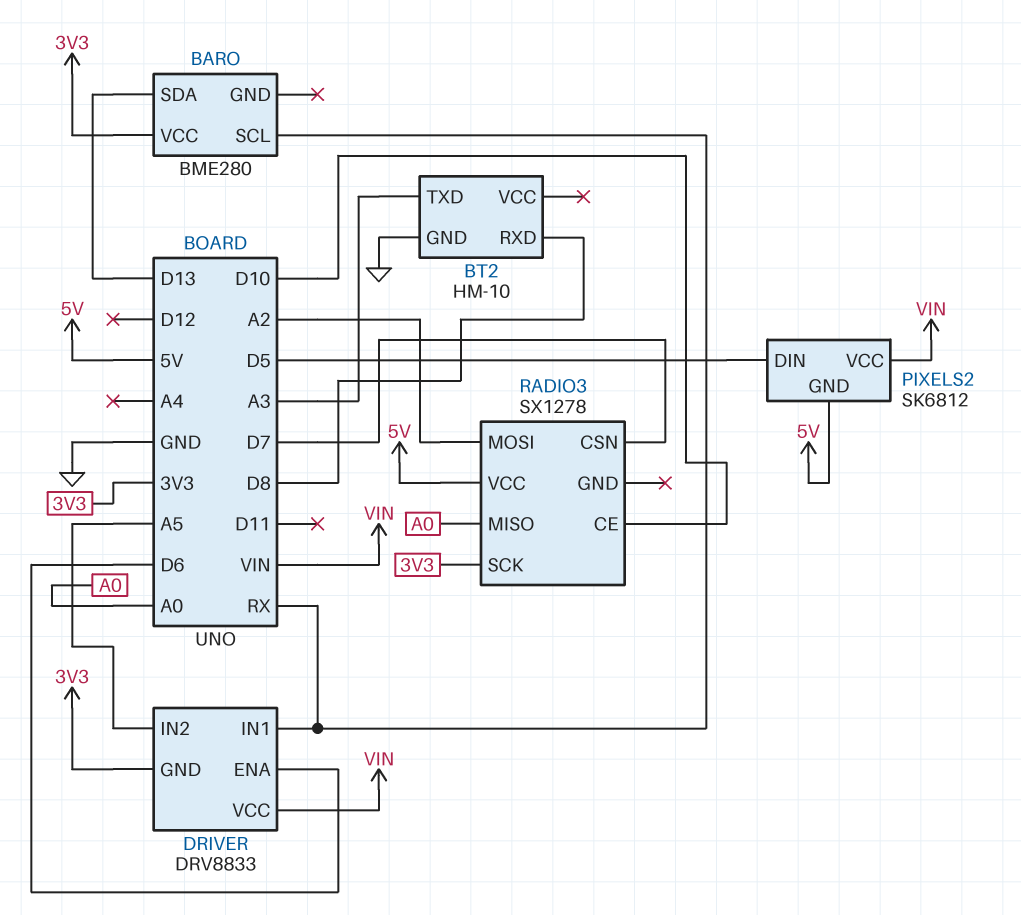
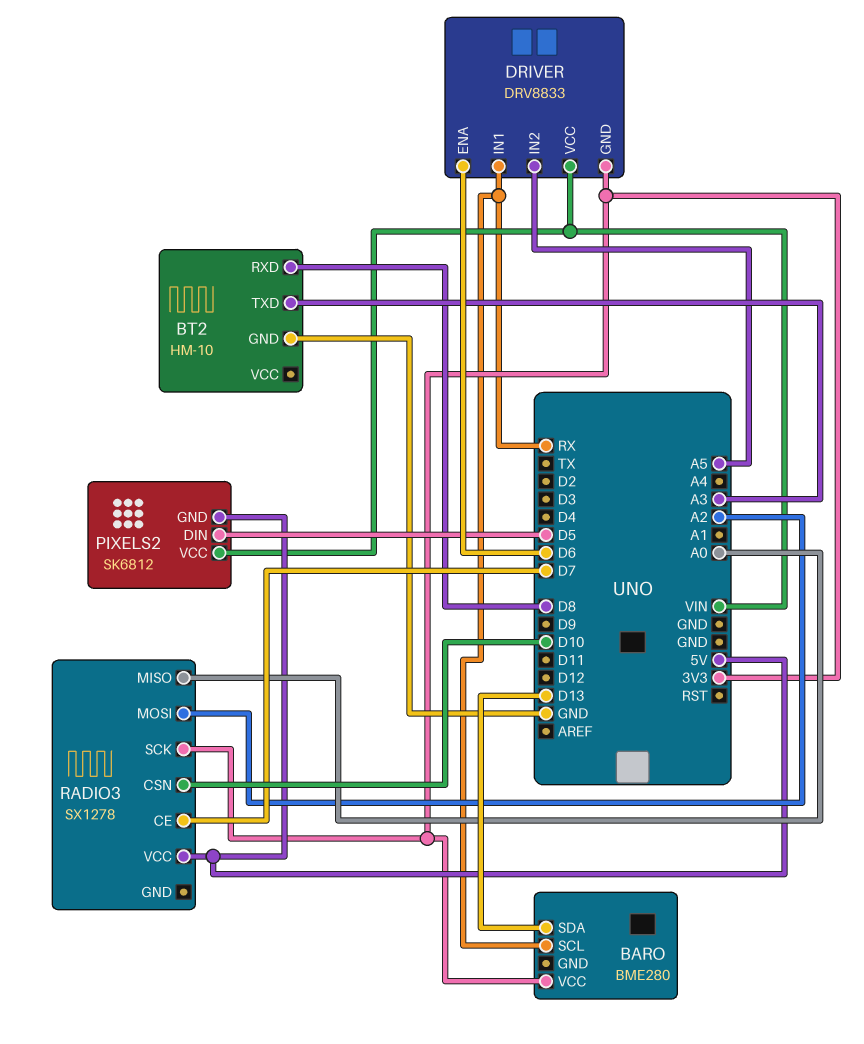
RADIO3 pin CE: D10 -> D7
RADIO3 pin CSN: D7 -> D10

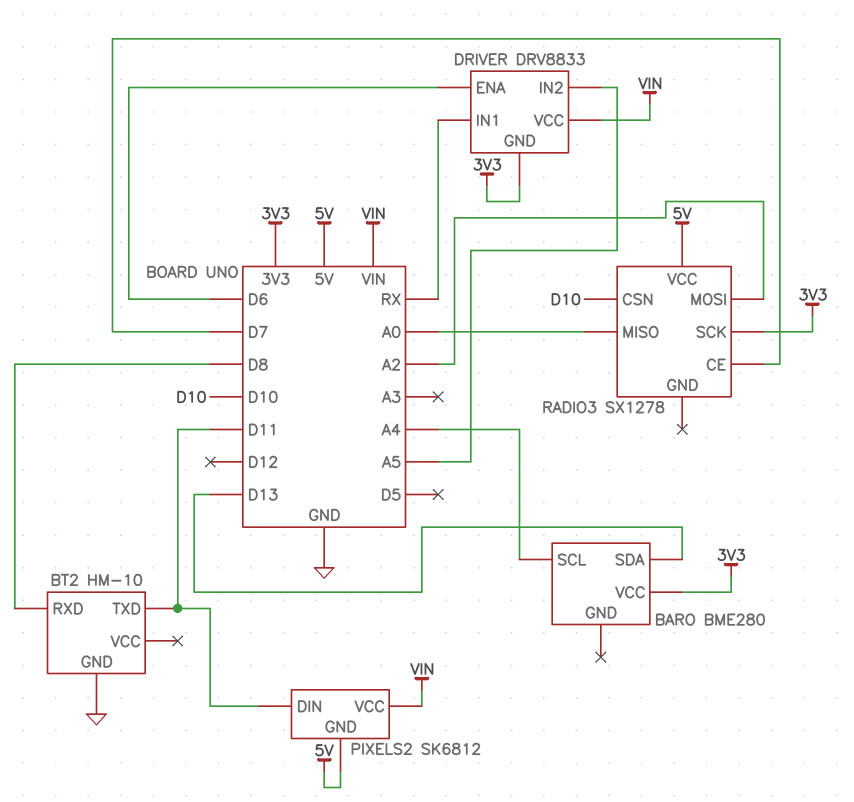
BARO pin SCL: RX -> A4
BT2 pin TXD: A3 -> D11
PIXELS2 pin DIN: D5 -> D11

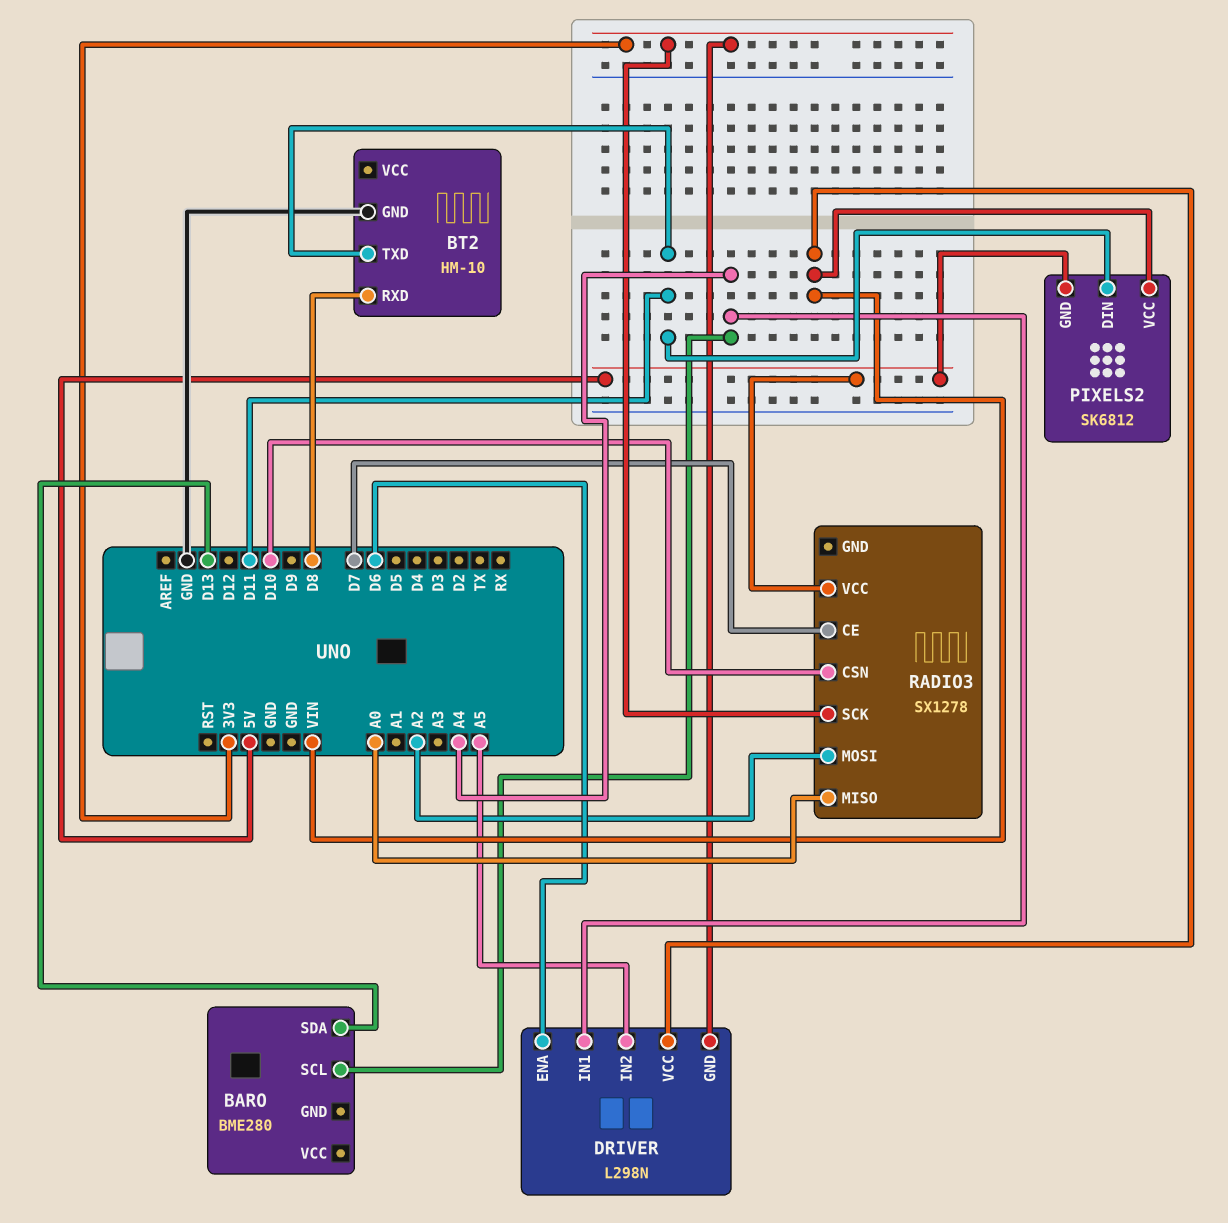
BARO pin VCC: 3V3 -> none
DRIVER: DRV8833 -> L298N
DRIVER pin IN1: RX -> A4

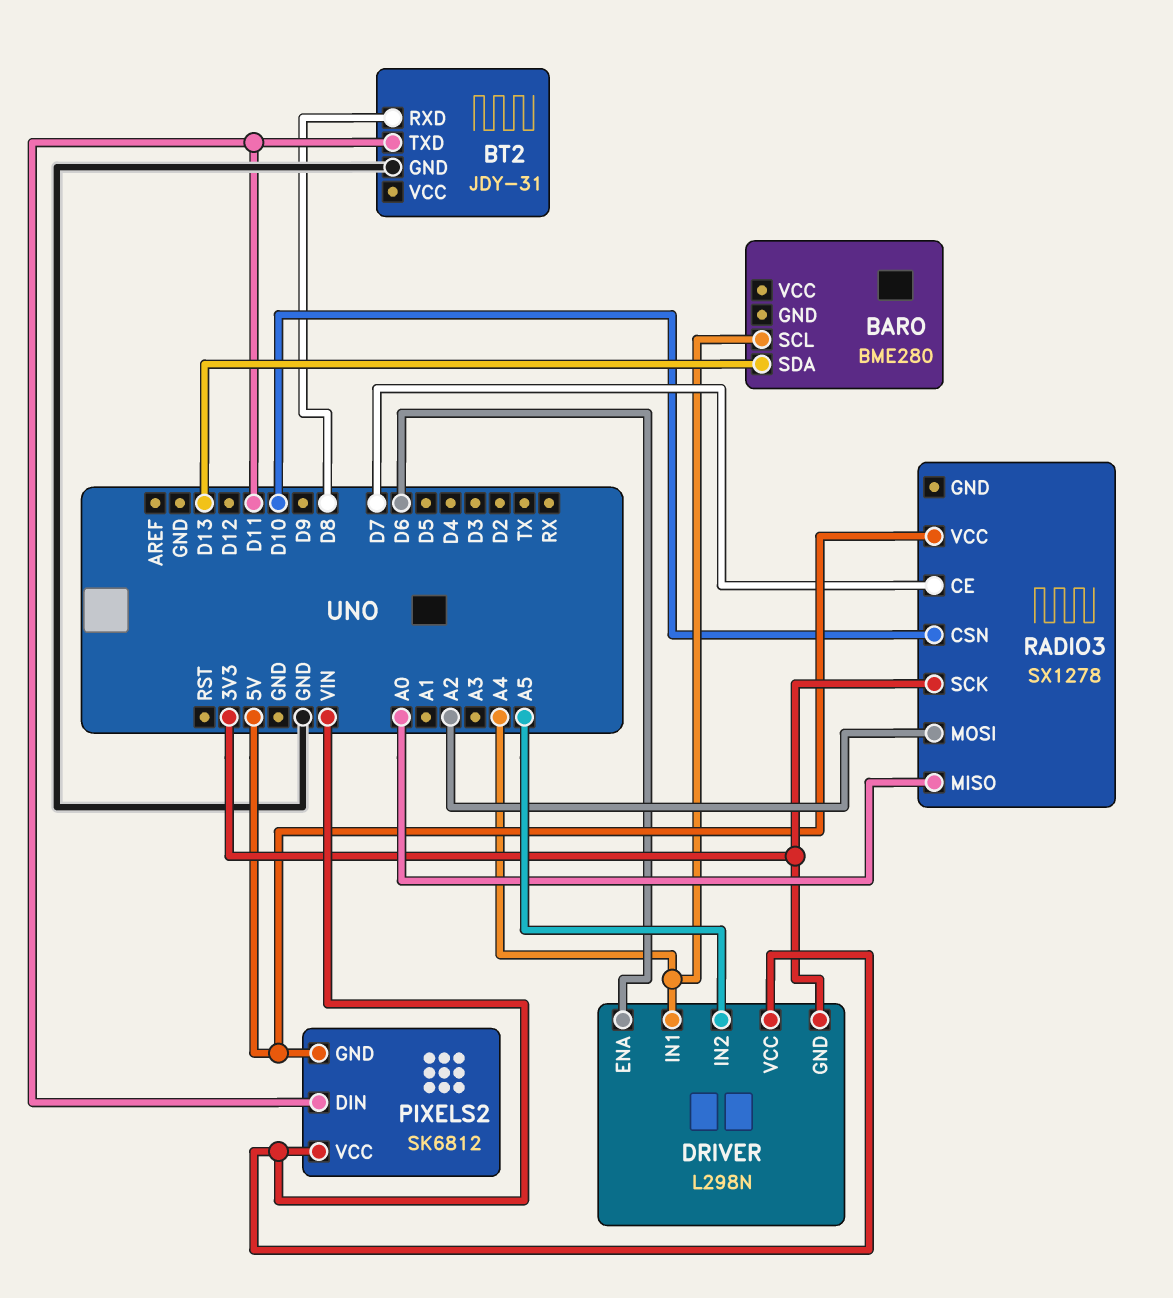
BT2: HM-10 -> JDY-31

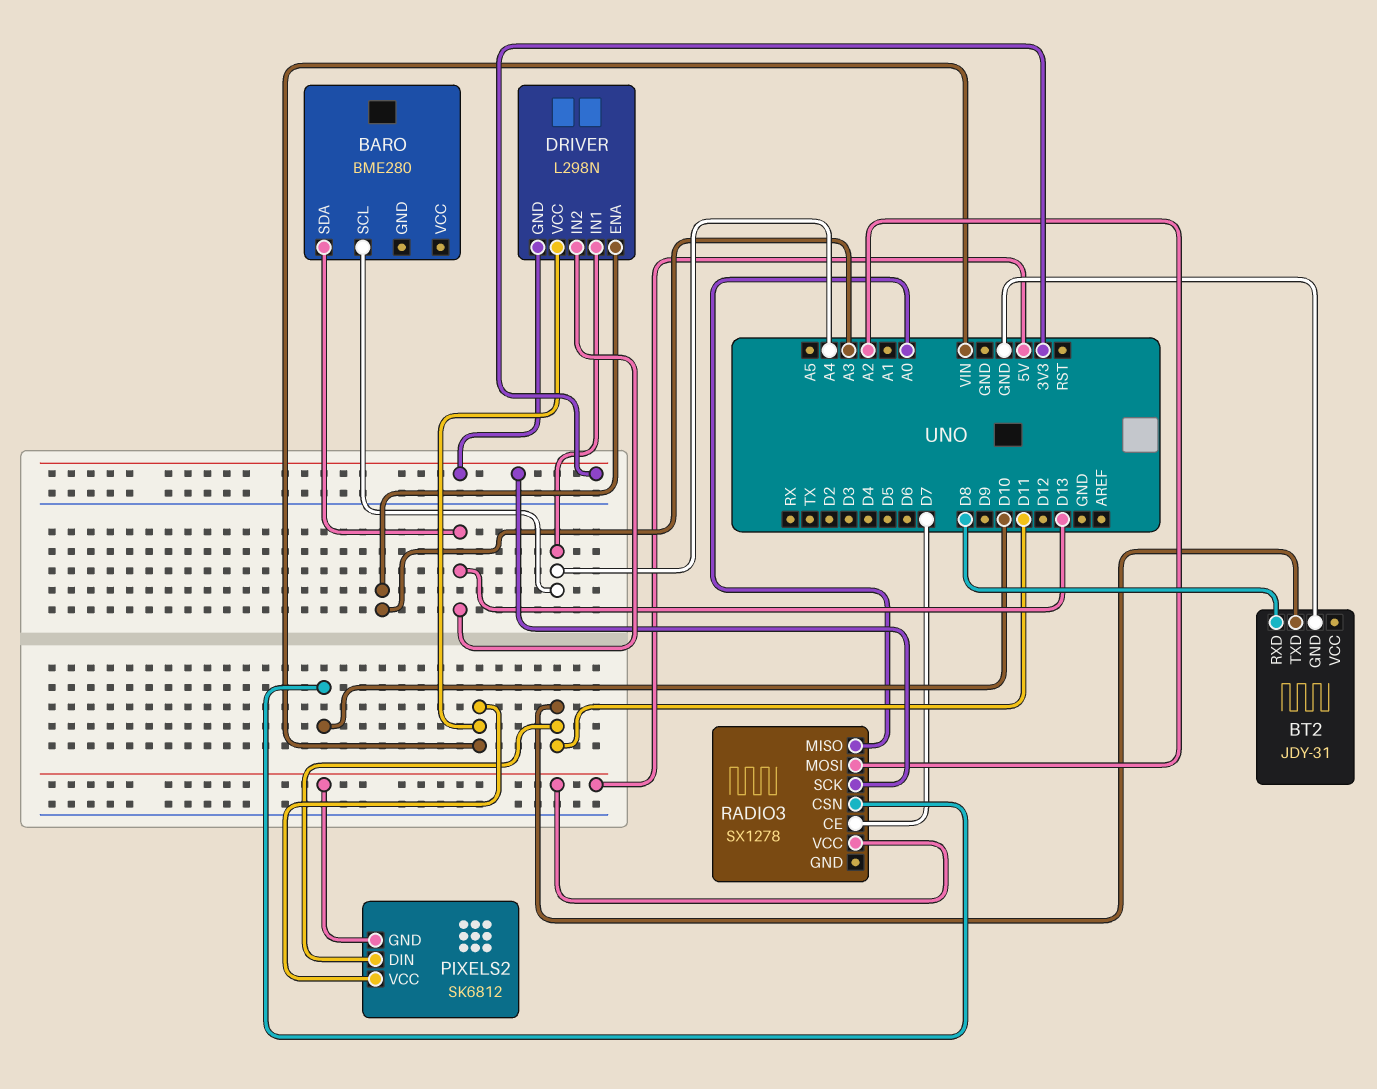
DRIVER pin ENA: D6 -> A3
DRIVER pin IN2: A5 -> D13

